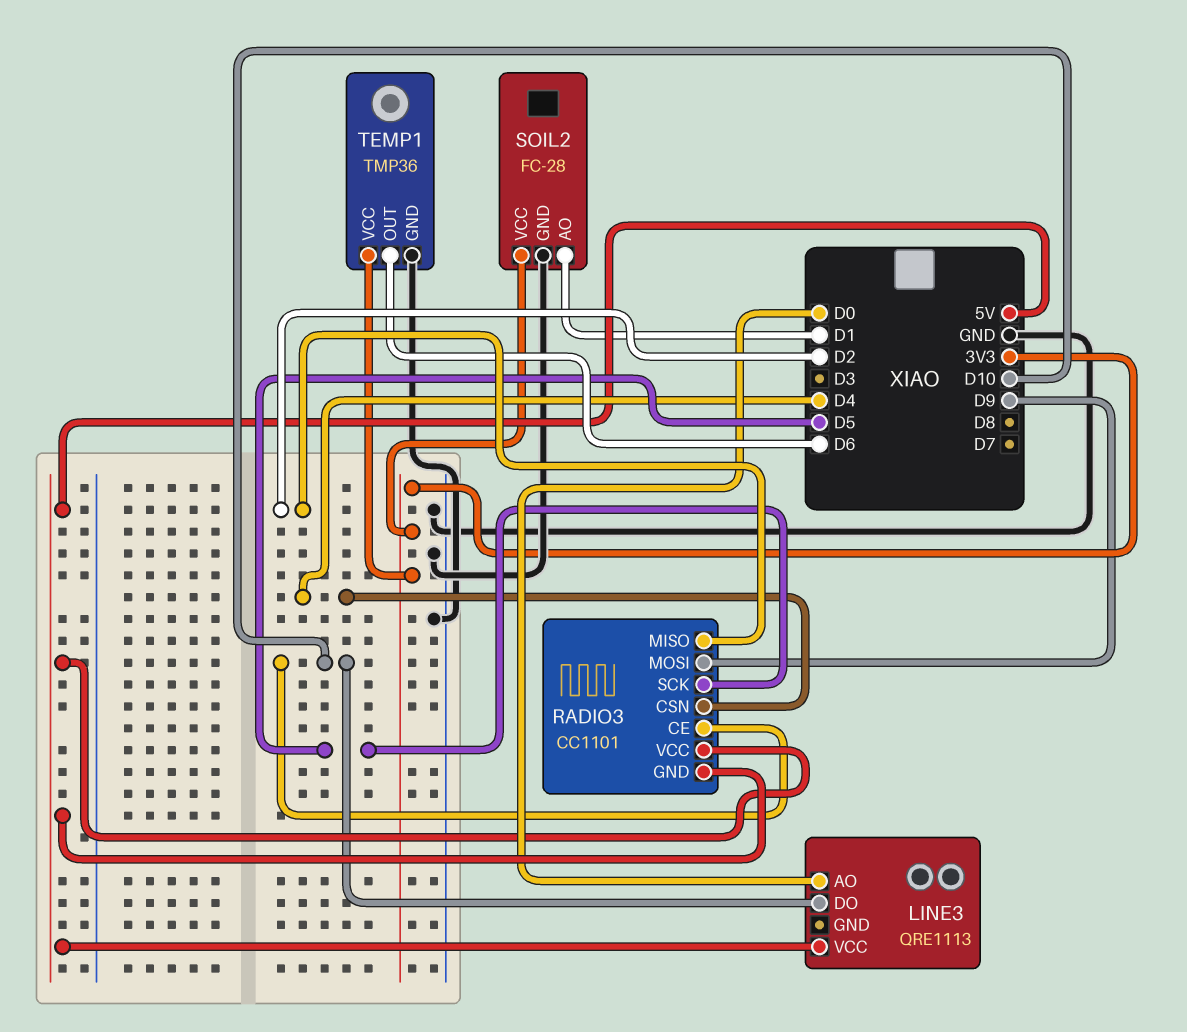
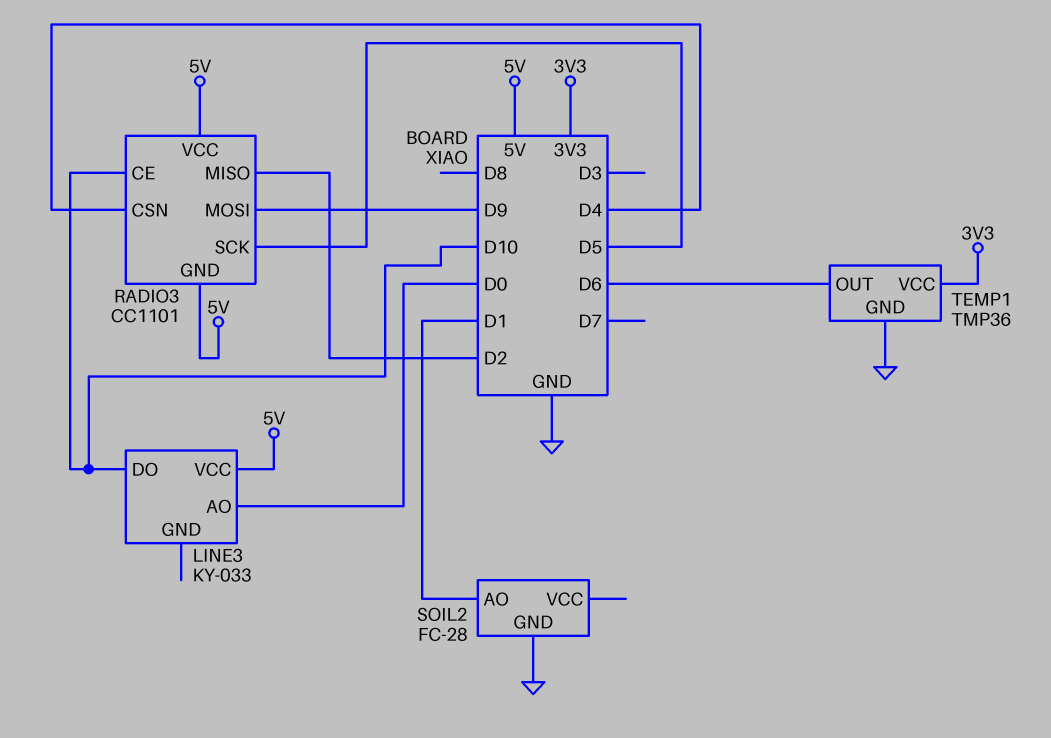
LINE3: QRE1113 -> KY-033
SOIL2 pin VCC: 3V3 -> none

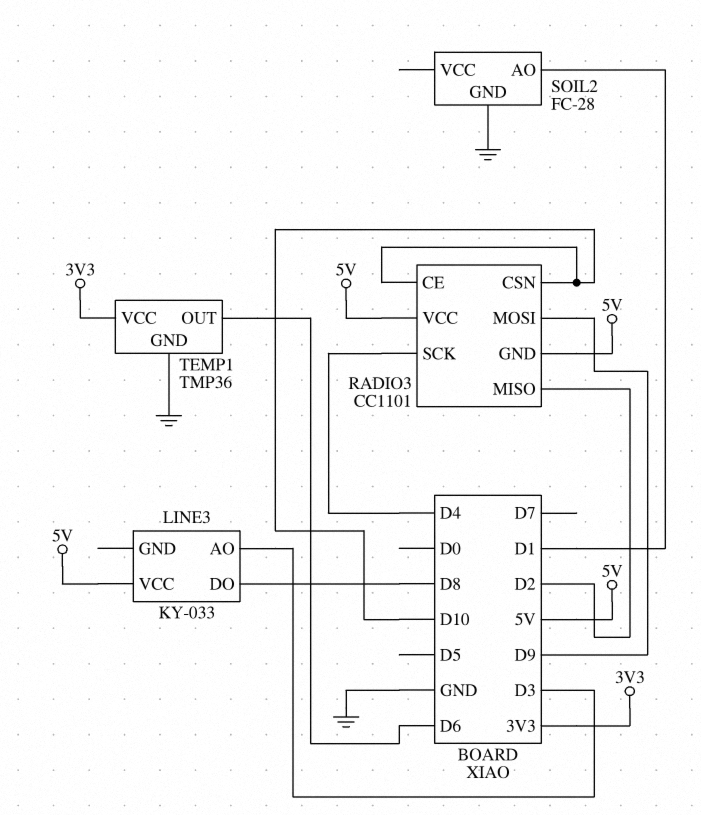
LINE3 pin AO: D0 -> D3
LINE3 pin DO: D10 -> D8
RADIO3 pin CSN: D4 -> D10
RADIO3 pin SCK: D5 -> D4

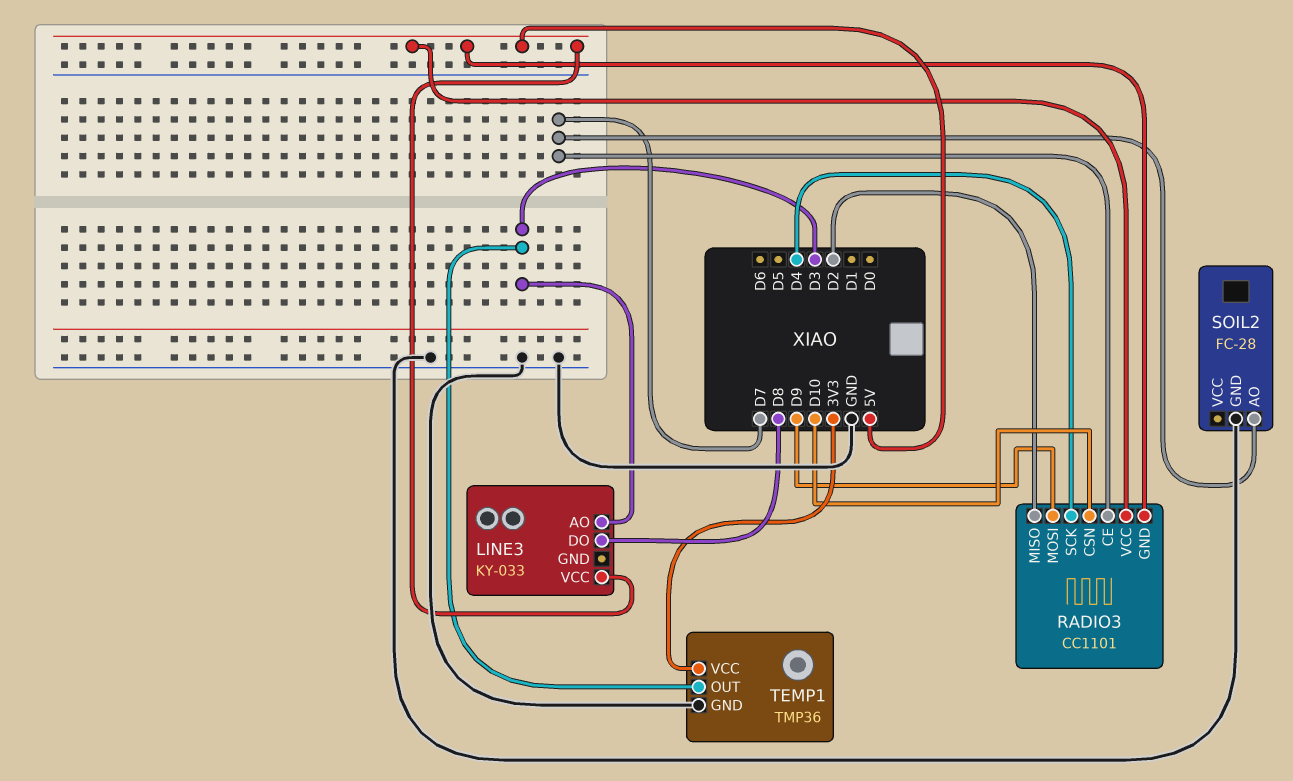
RADIO3 pin CE: D10 -> D7
SOIL2 pin AO: D1 -> D7
TEMP1 pin OUT: D6 -> D3

